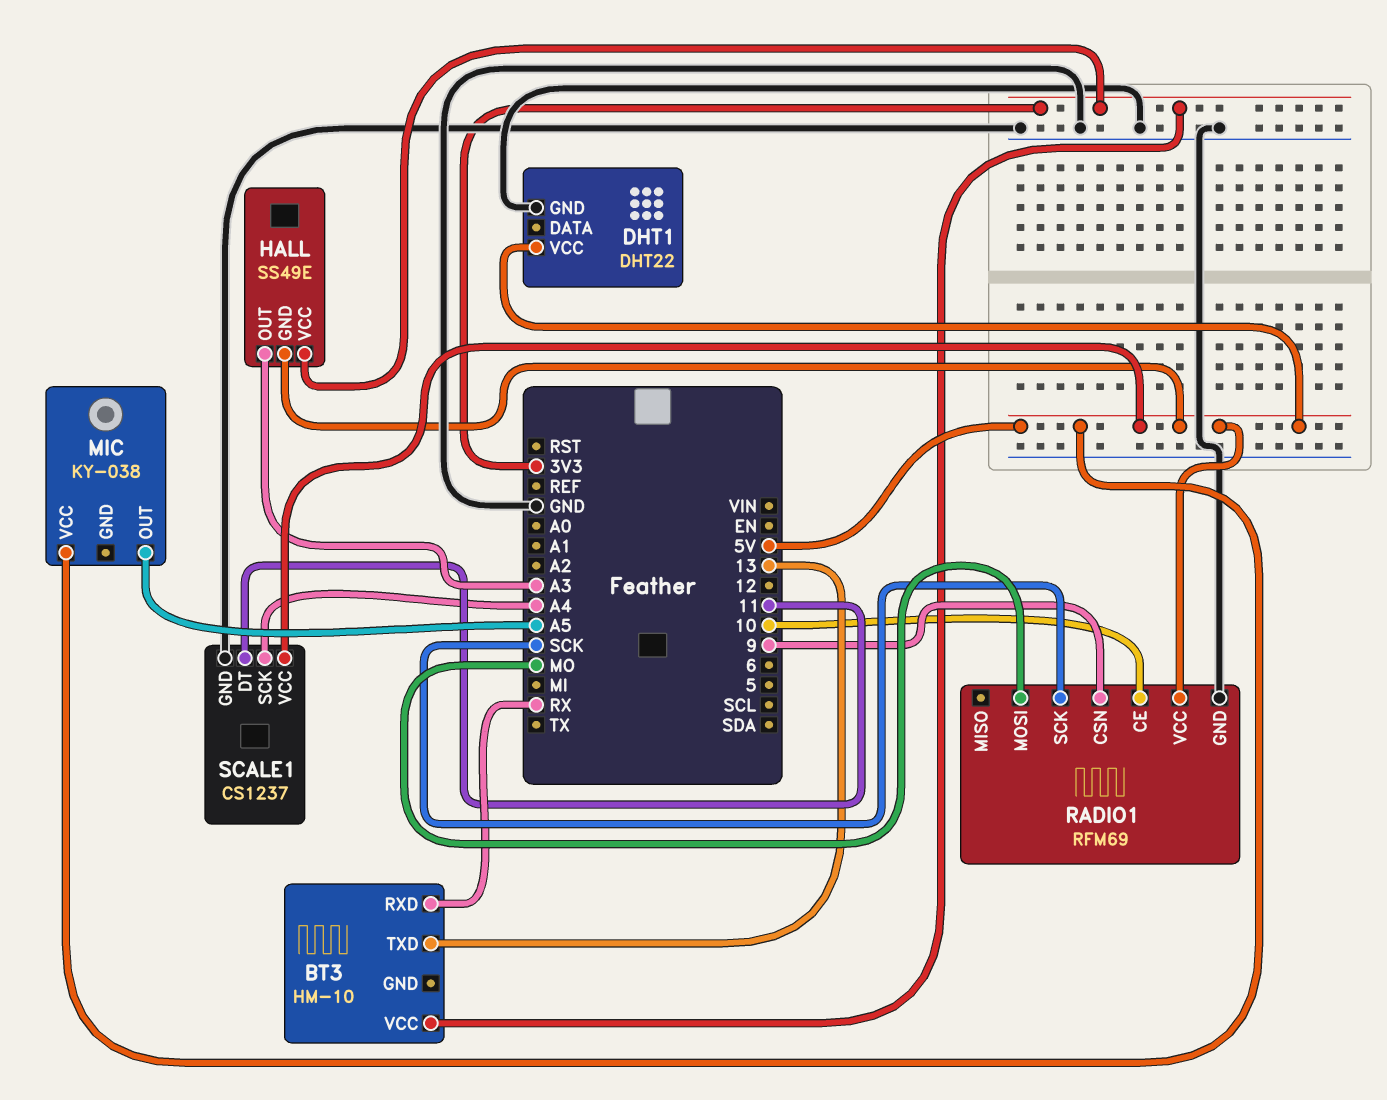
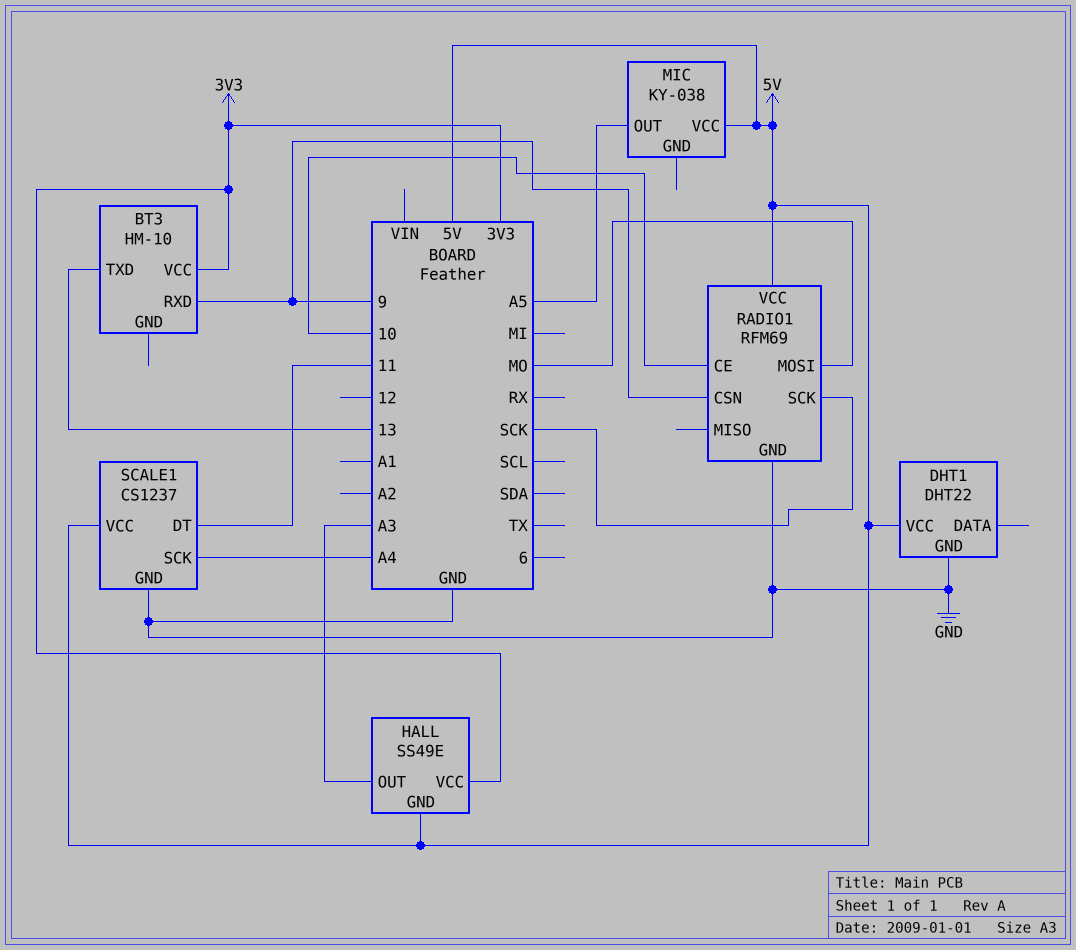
BT3 pin RXD: RX -> 9

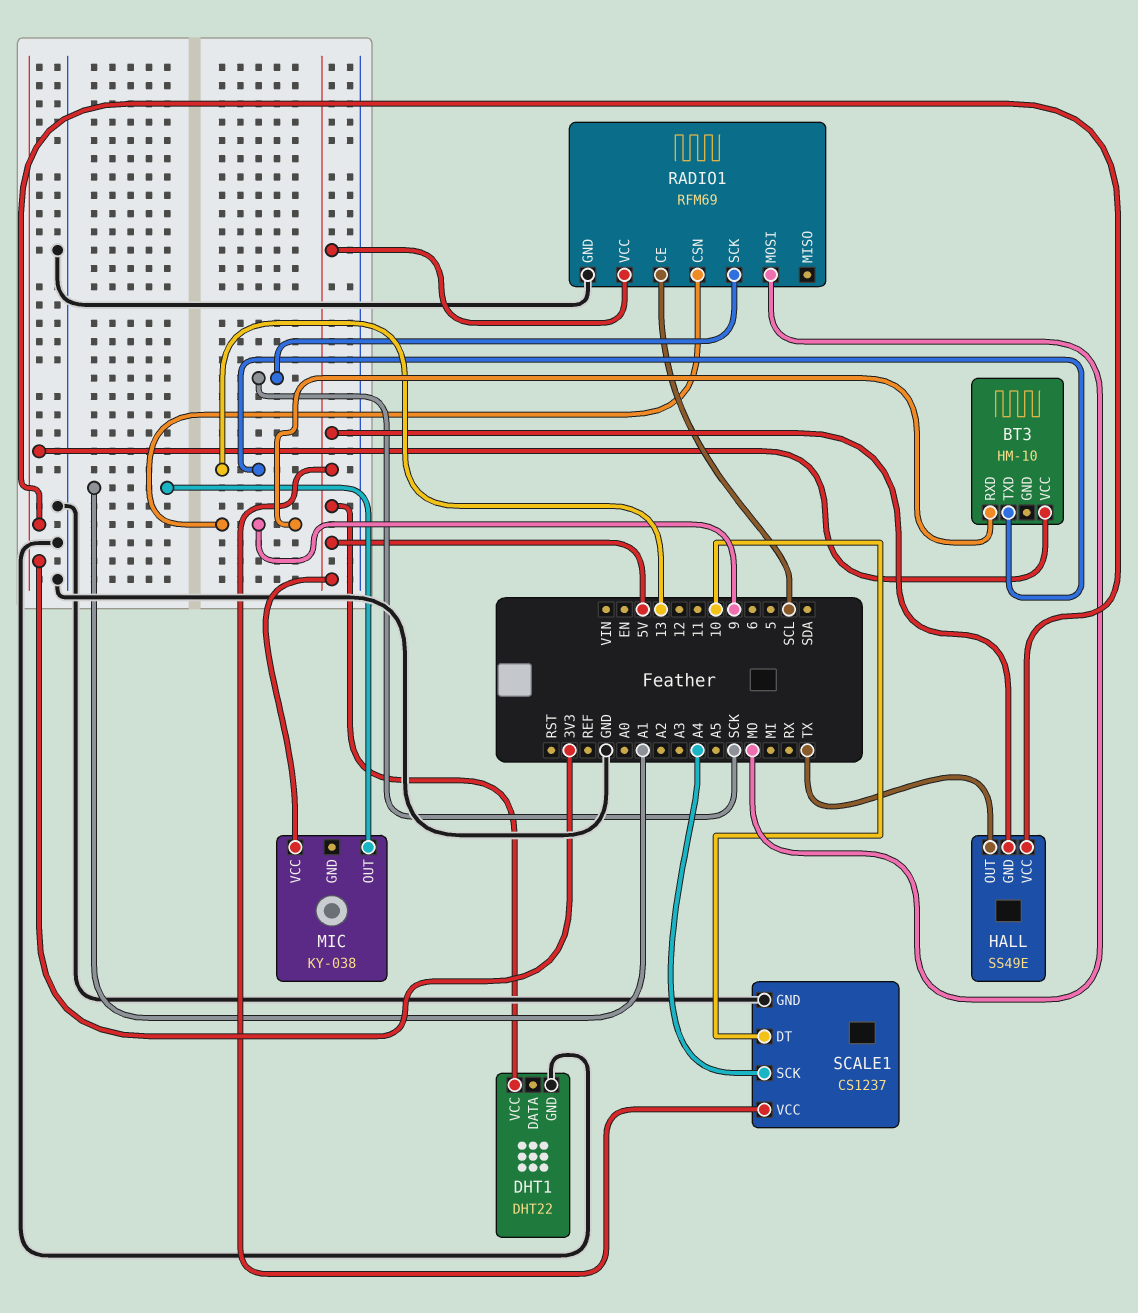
HALL pin OUT: A3 -> TX
MIC pin OUT: A5 -> A1
RADIO1 pin CE: 10 -> SCL
SCALE1 pin DT: 11 -> 10

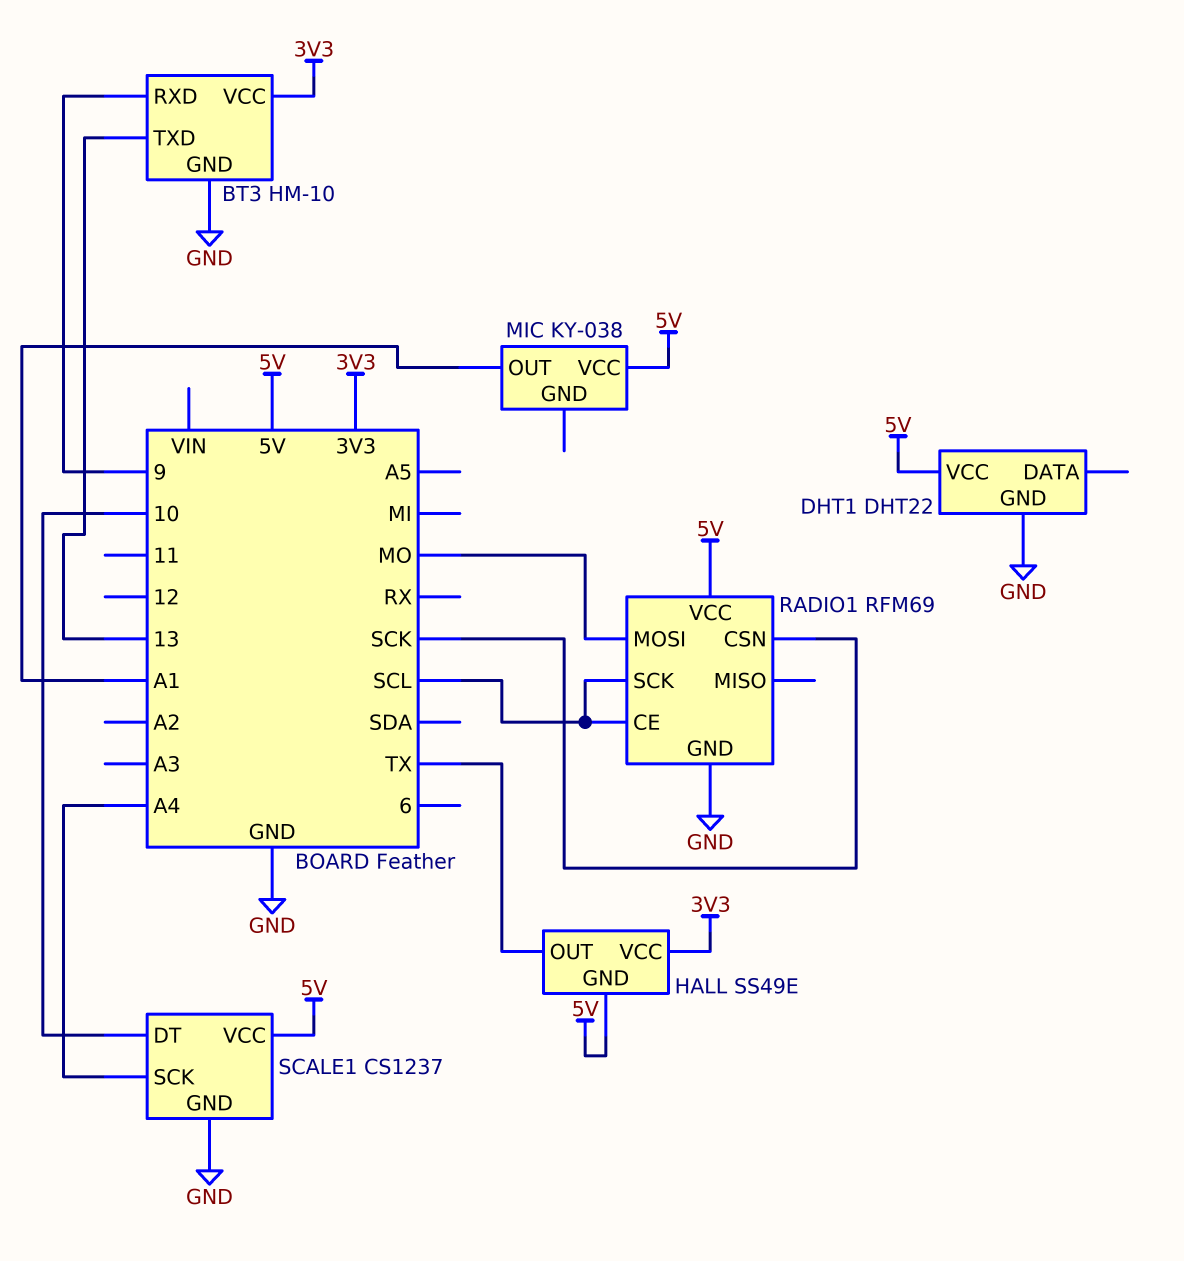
BT3 pin GND: none -> GND
RADIO1 pin CSN: 9 -> SCK
RADIO1 pin SCK: SCK -> SCL

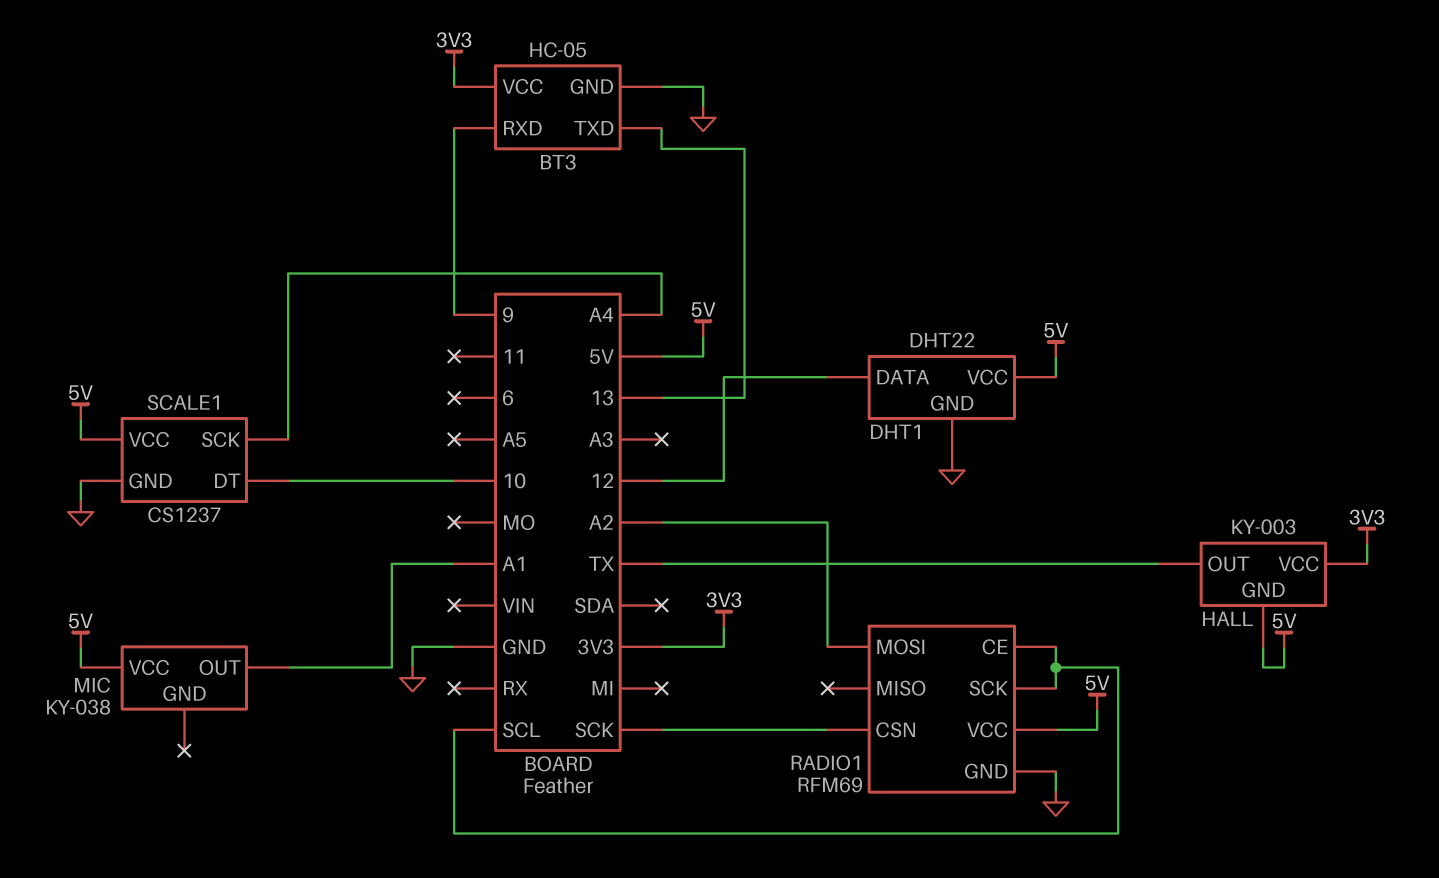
BT3: HM-10 -> HC-05
DHT1 pin DATA: none -> 12
HALL: SS49E -> KY-003
RADIO1 pin MOSI: MO -> A2

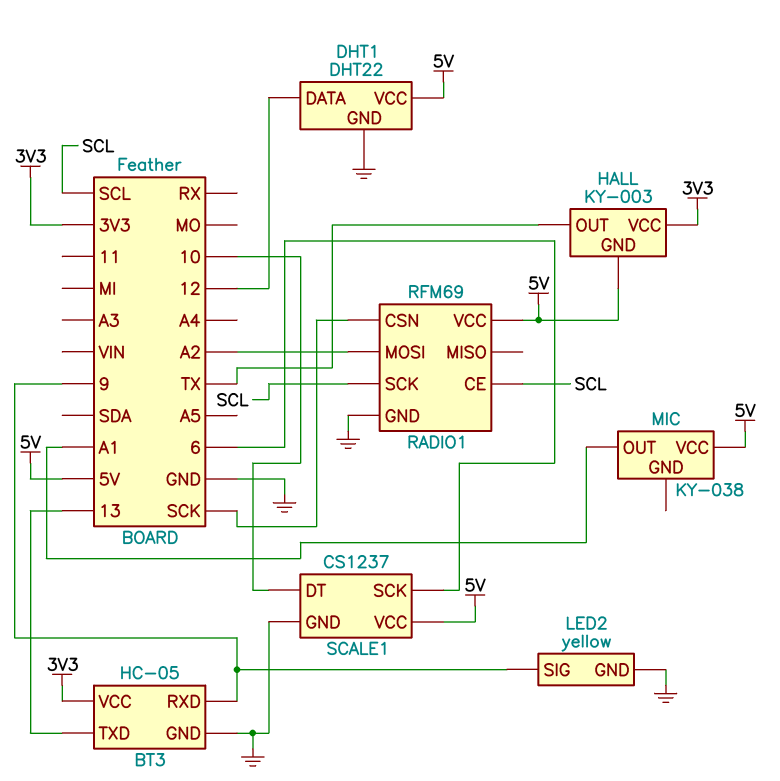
LED2: none -> yellow
LED2 pin GND: none -> GND
LED2 pin SIG: none -> 9
SCALE1 pin SCK: A4 -> 6

